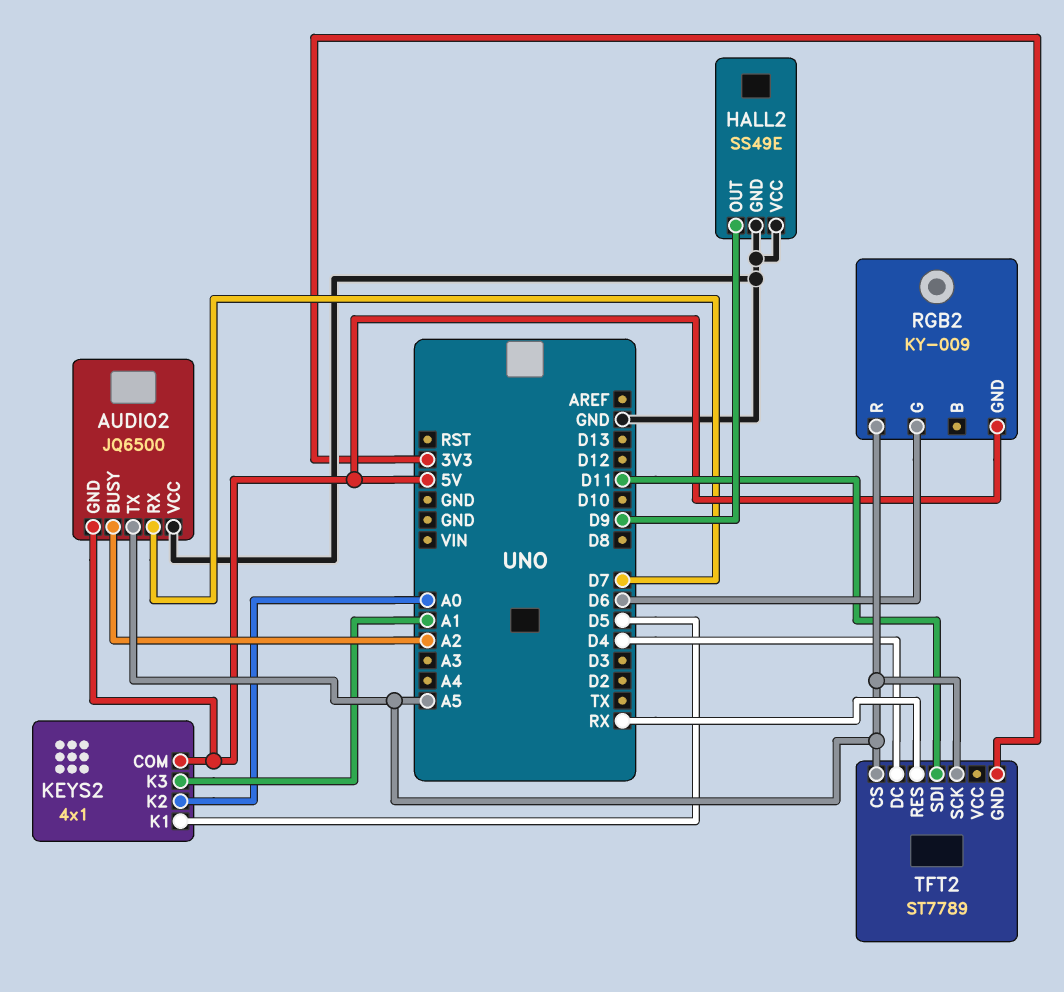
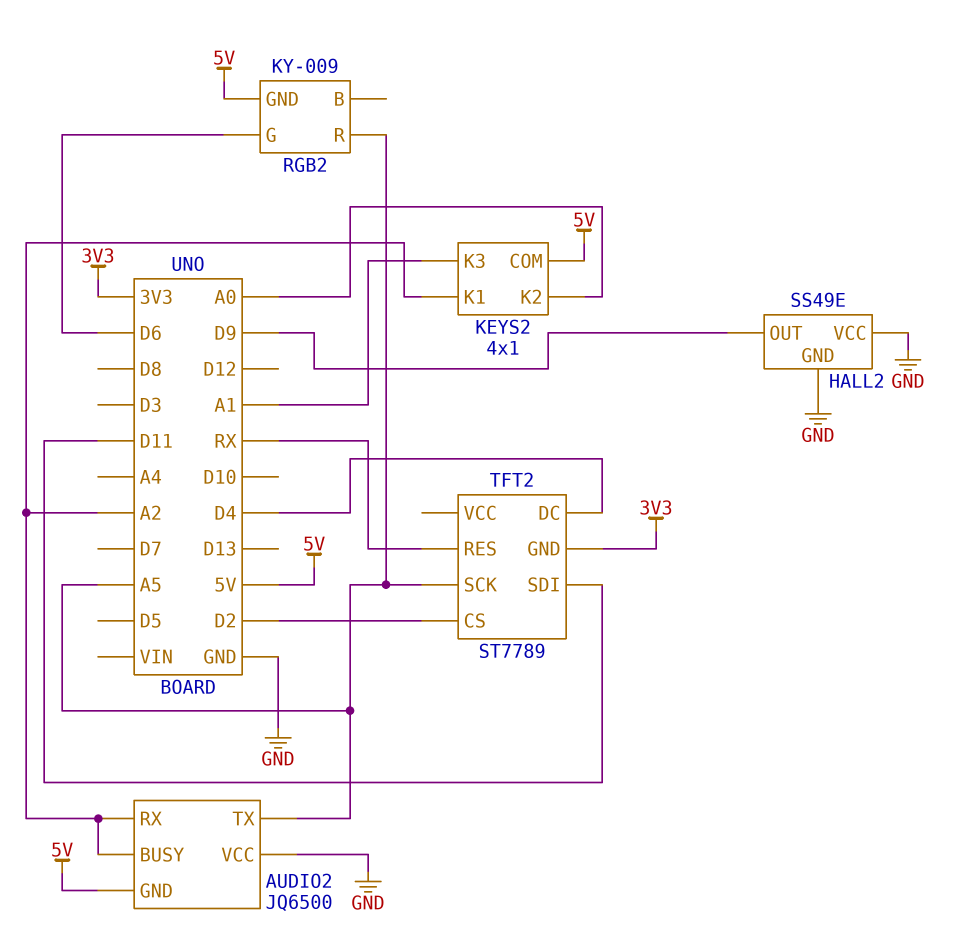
AUDIO2 pin RX: D7 -> A2
KEYS2 pin K1: D5 -> A2
TFT2 pin CS: A5 -> D2

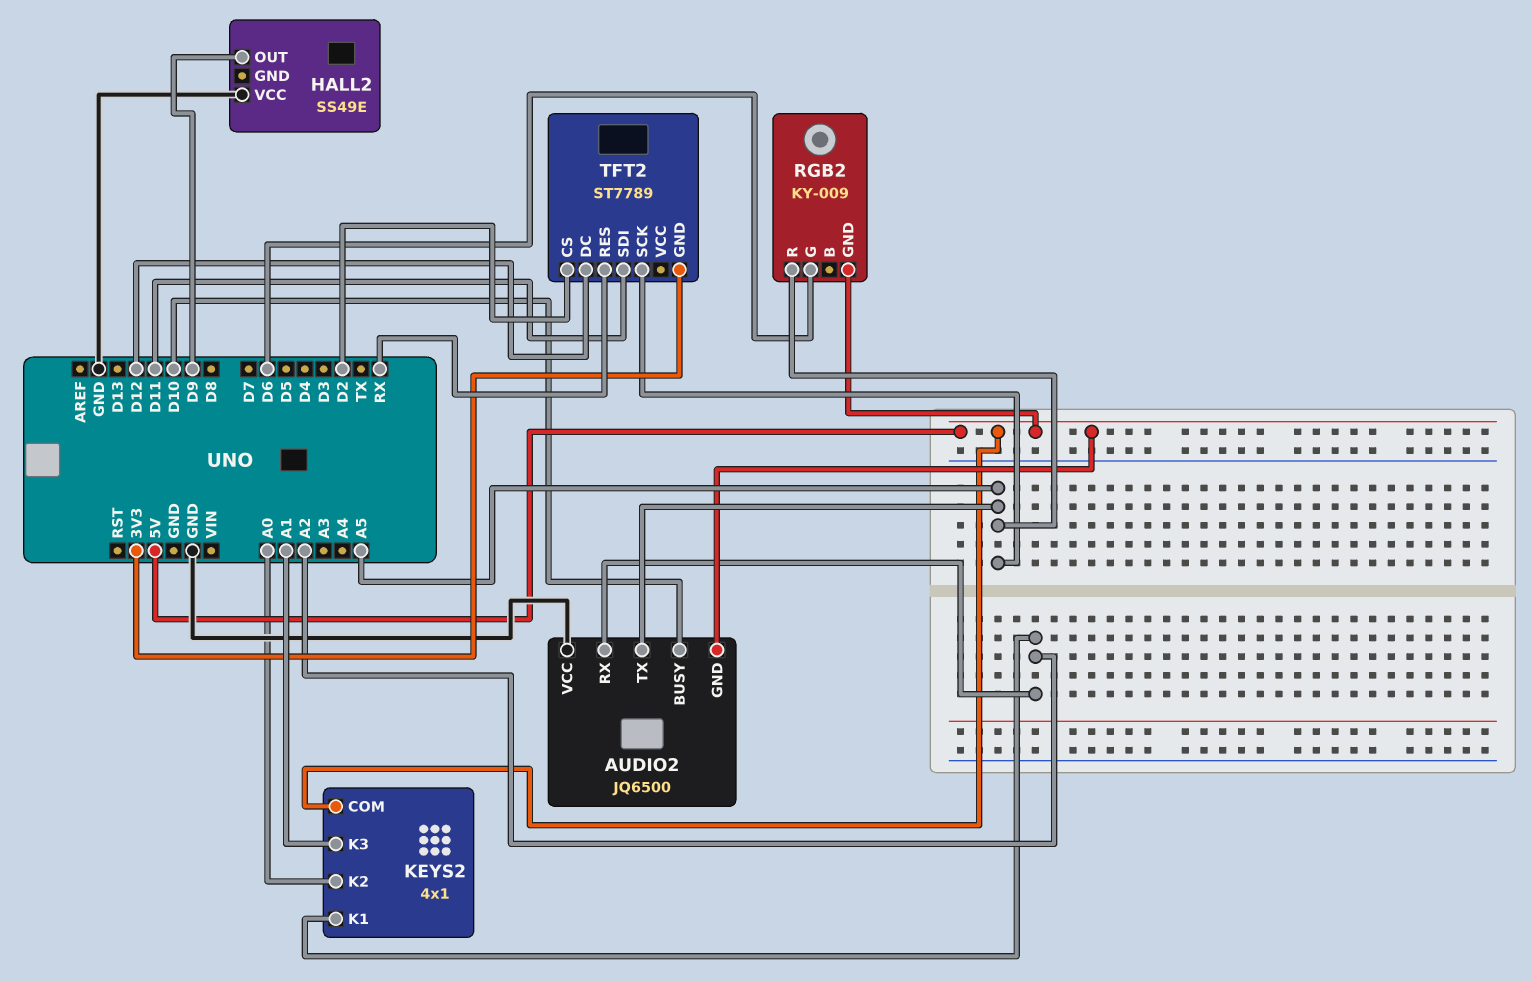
AUDIO2 pin BUSY: A2 -> D10
HALL2 pin GND: GND -> none
TFT2 pin DC: D4 -> D12

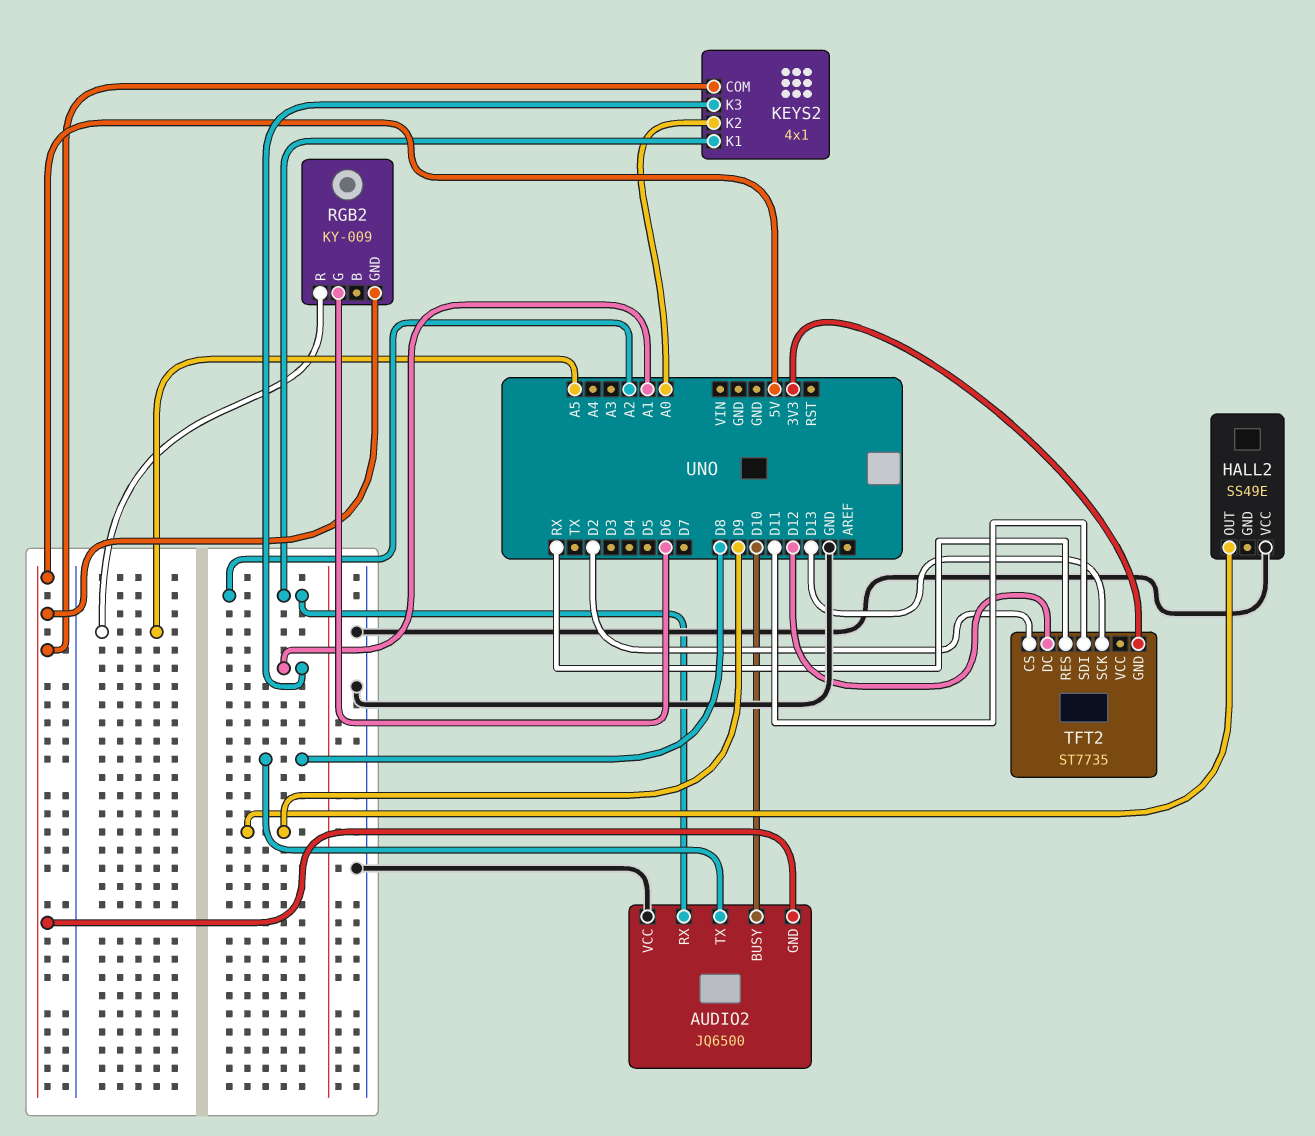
AUDIO2 pin TX: A5 -> D8
TFT2: ST7789 -> ST7735
TFT2 pin SCK: A5 -> D13

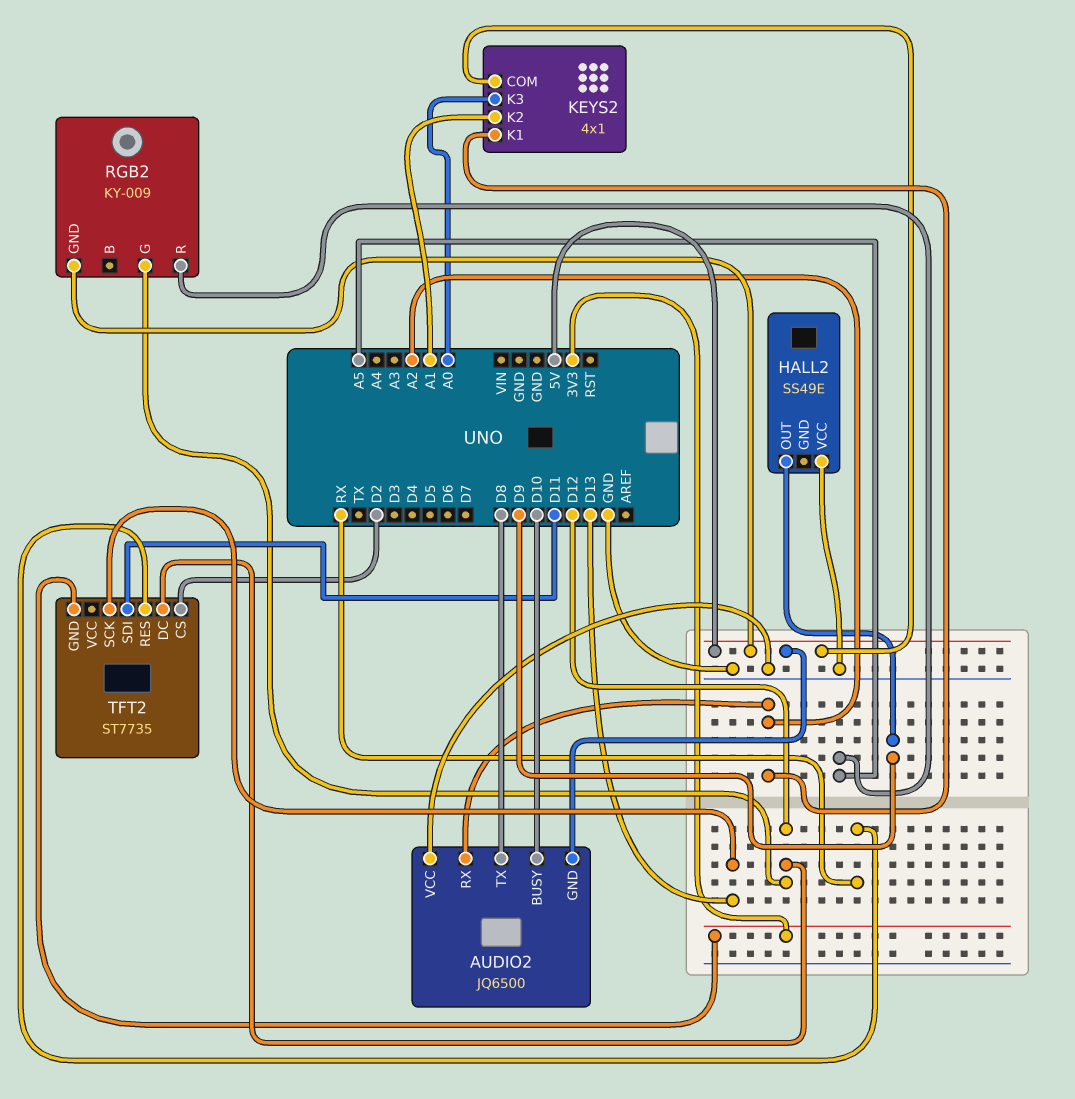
KEYS2 pin K2: A0 -> A1
KEYS2 pin K3: A1 -> A0
RGB2 pin G: D6 -> D12

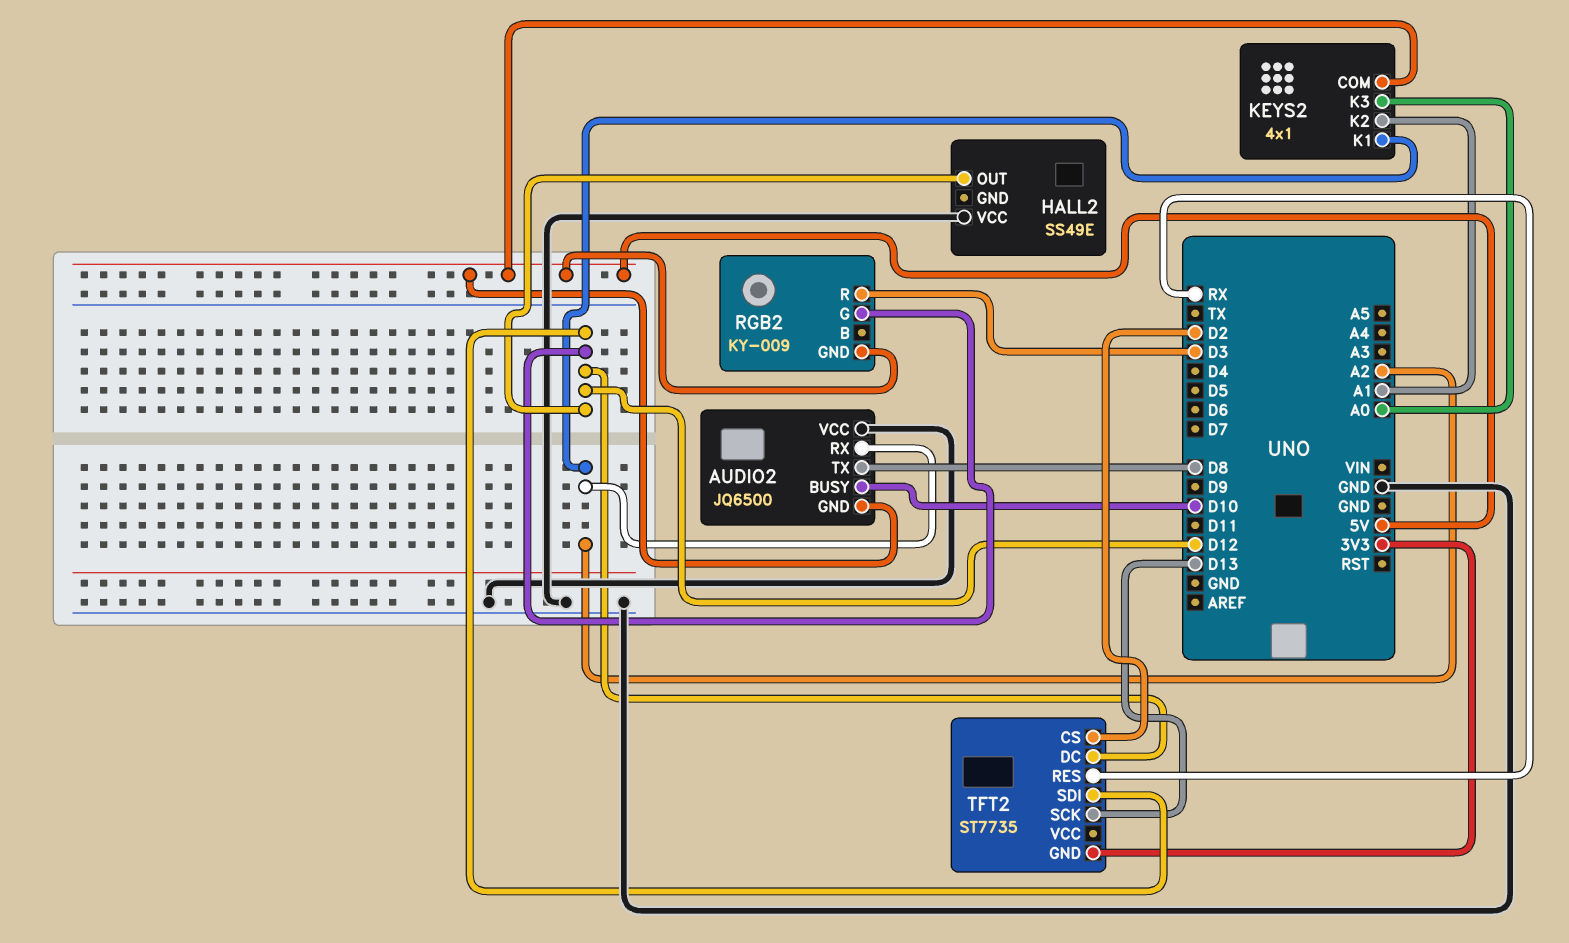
HALL2 pin OUT: D9 -> D12
RGB2 pin R: A5 -> D3
TFT2 pin SDI: D11 -> D12

